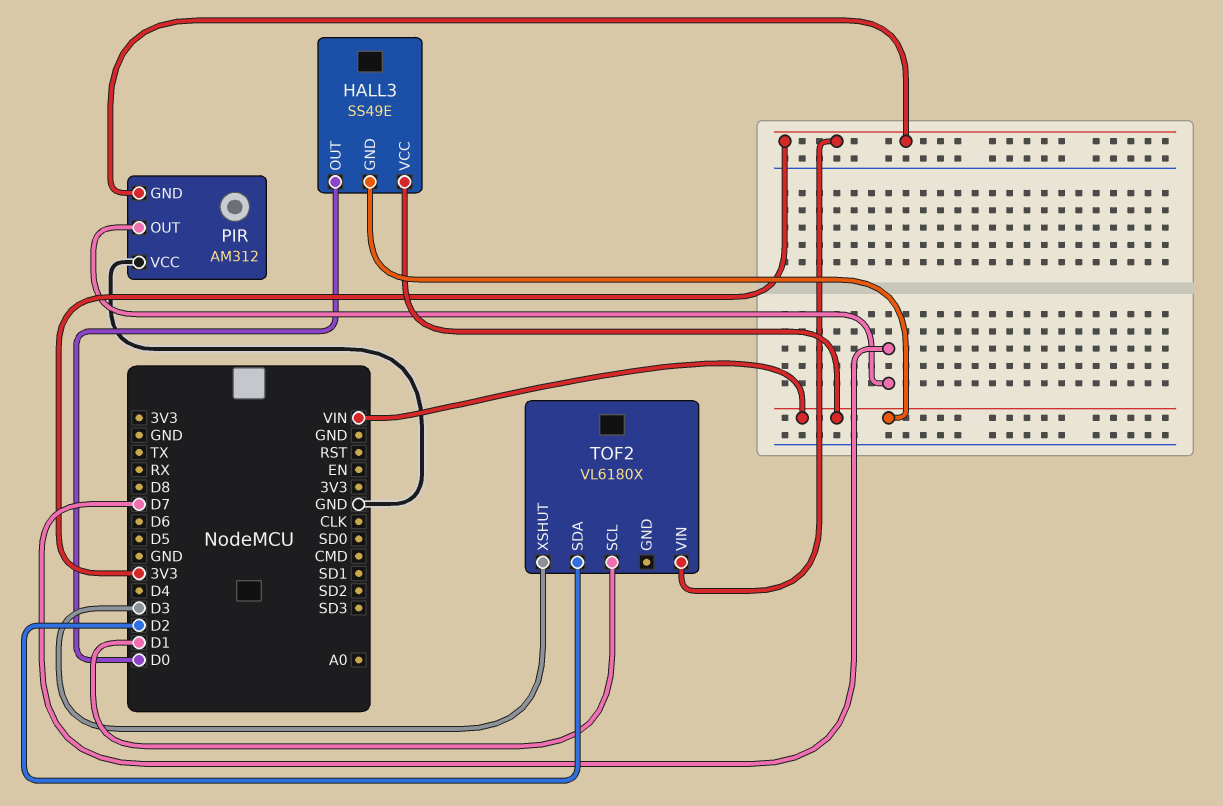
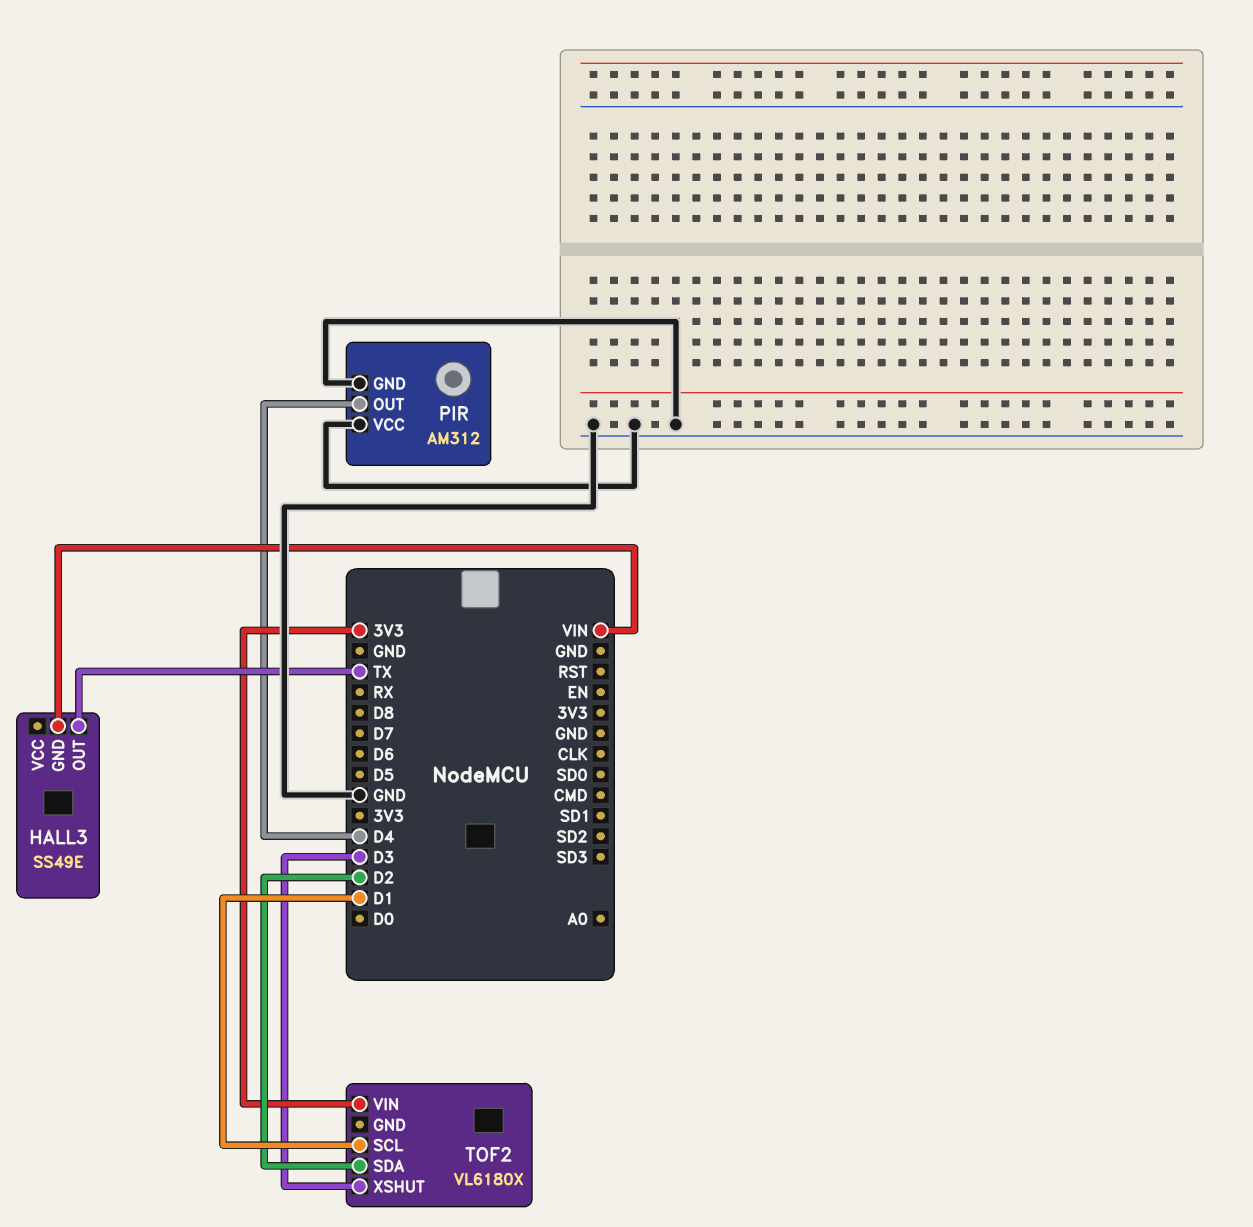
HALL3 pin OUT: D0 -> TX
HALL3 pin VCC: VIN -> none
PIR pin GND: 3V3 -> GND
PIR pin OUT: D7 -> D4

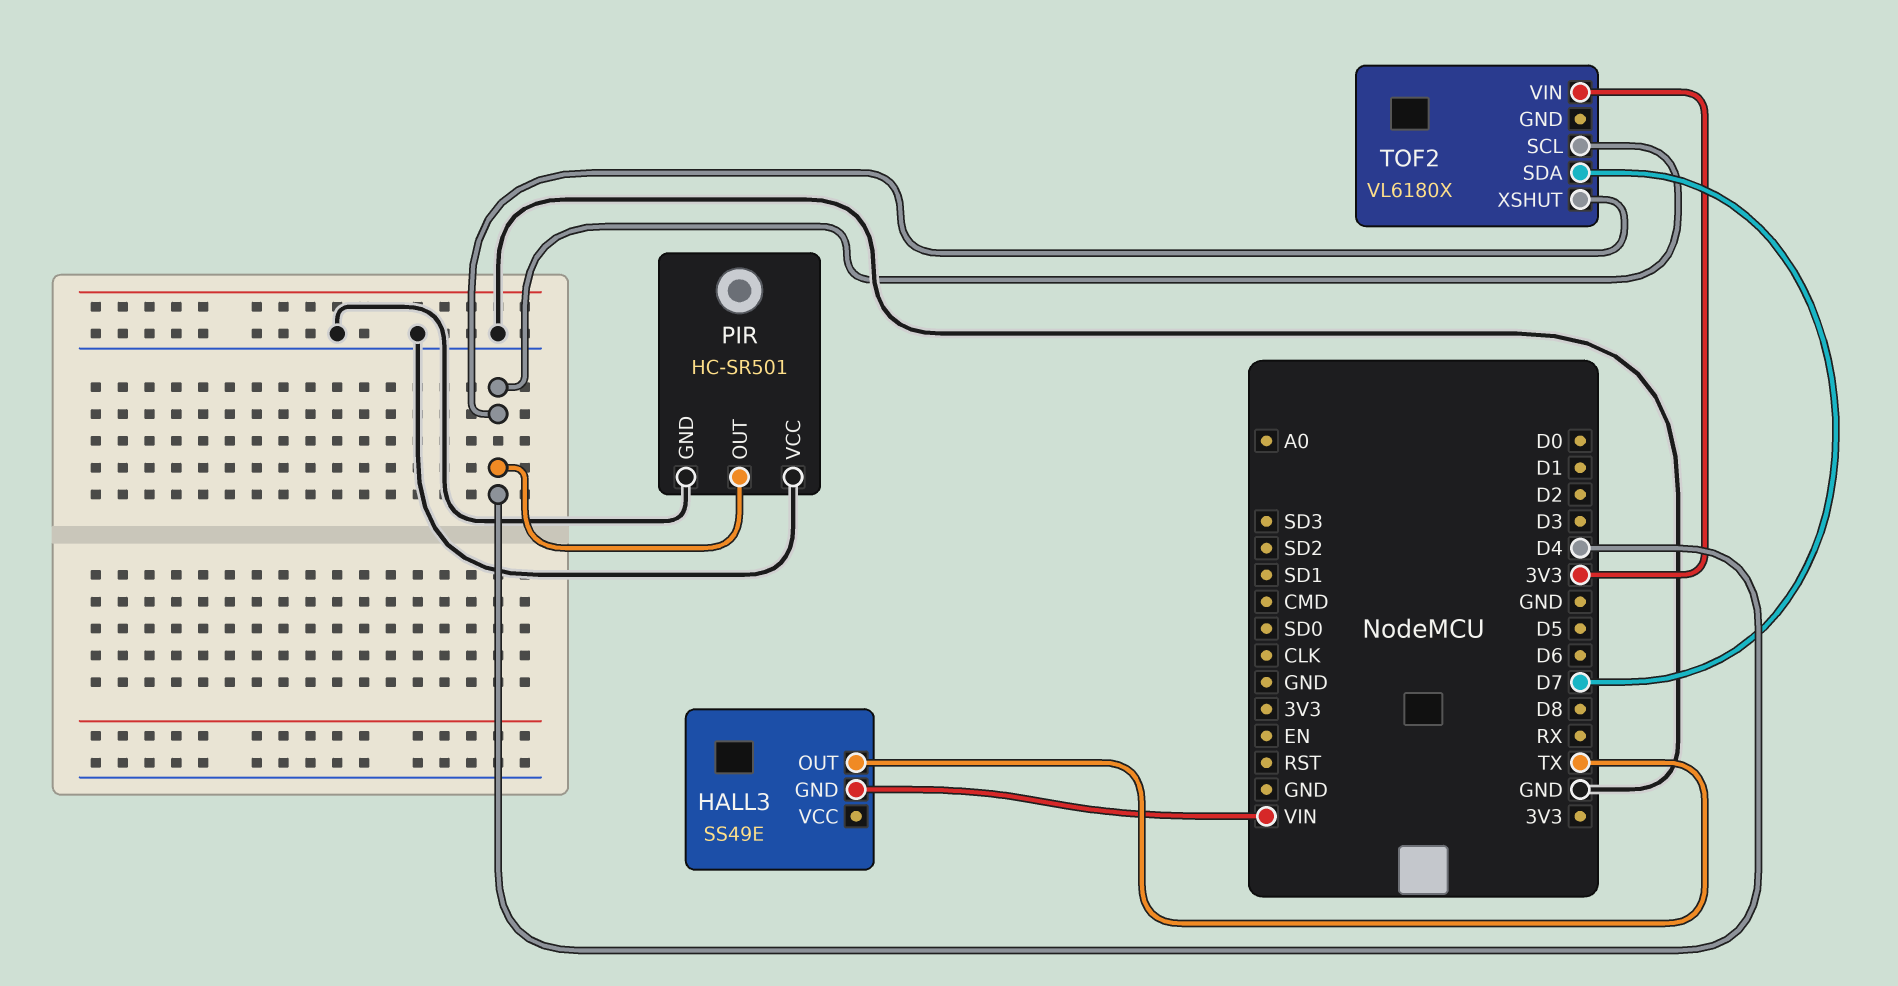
PIR: AM312 -> HC-SR501
TOF2 pin SCL: D1 -> D4
TOF2 pin SDA: D2 -> D7
TOF2 pin XSHUT: D3 -> D4

